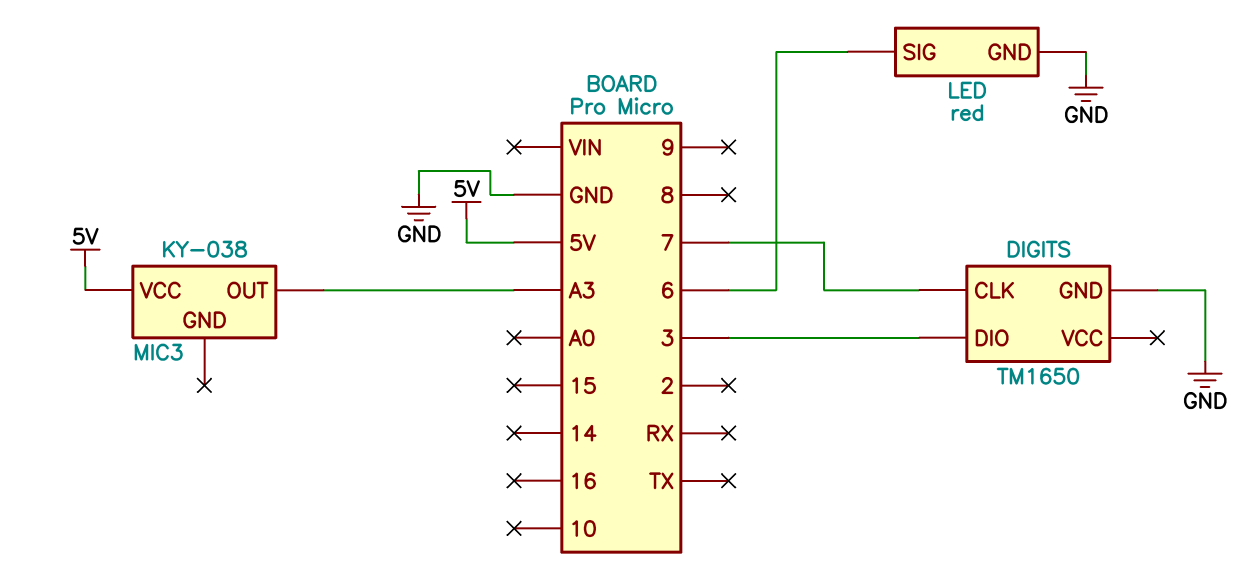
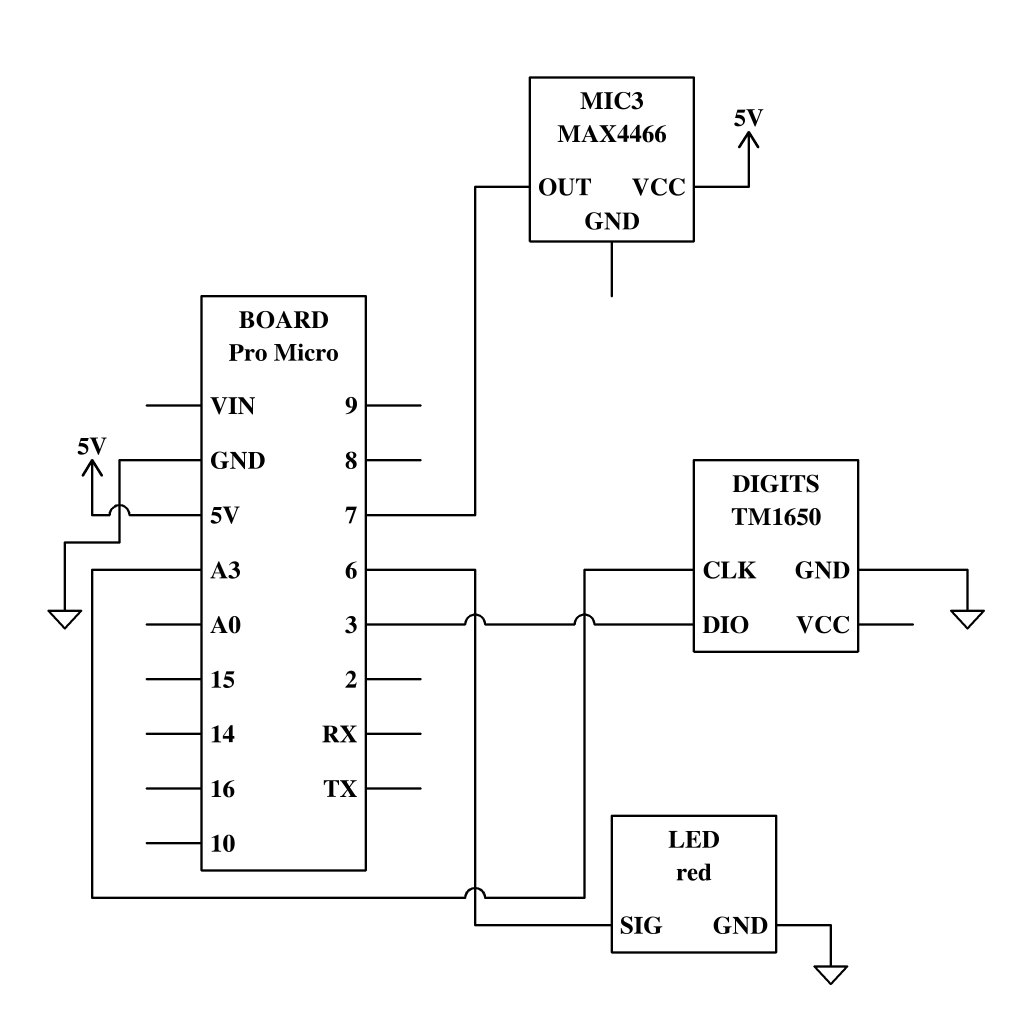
DIGITS pin CLK: 7 -> A3
MIC3: KY-038 -> MAX4466
MIC3 pin OUT: A3 -> 7

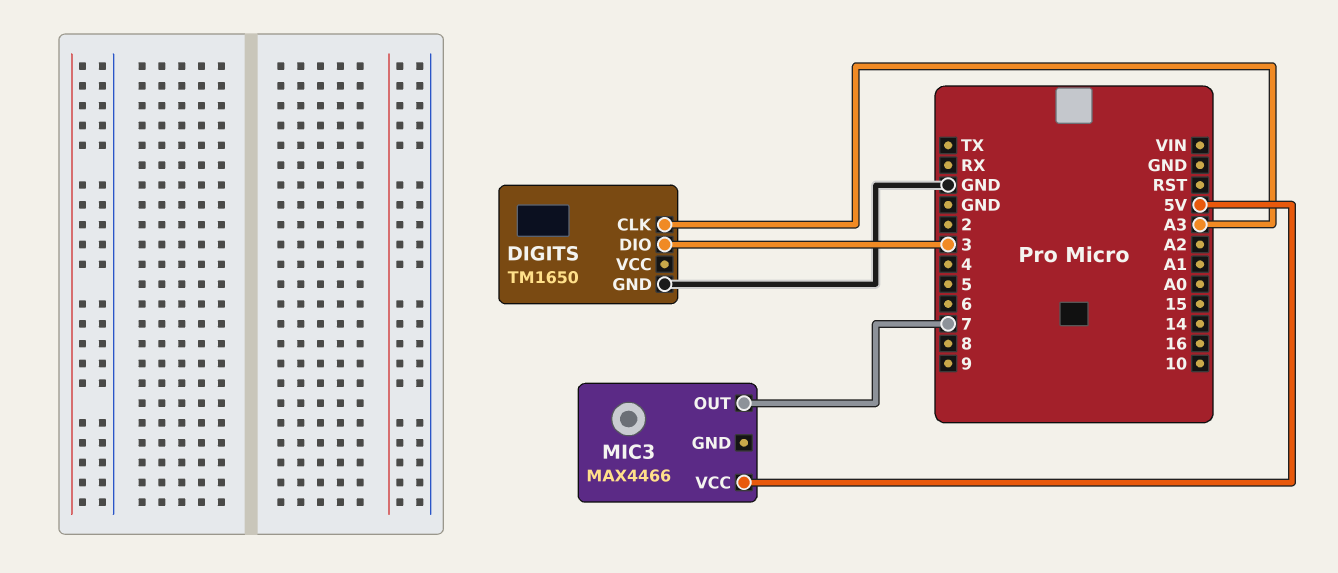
LED: red -> none
LED pin GND: GND -> none
LED pin SIG: 6 -> none

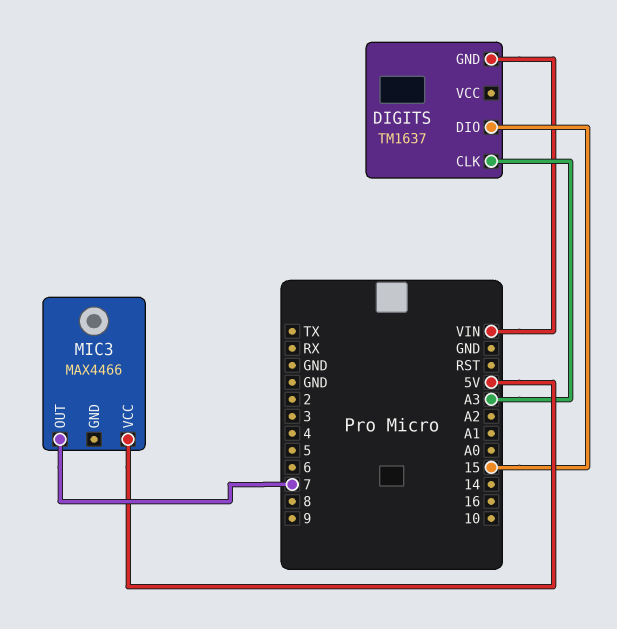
DIGITS: TM1650 -> TM1637
DIGITS pin DIO: 3 -> 15
DIGITS pin GND: GND -> VIN

